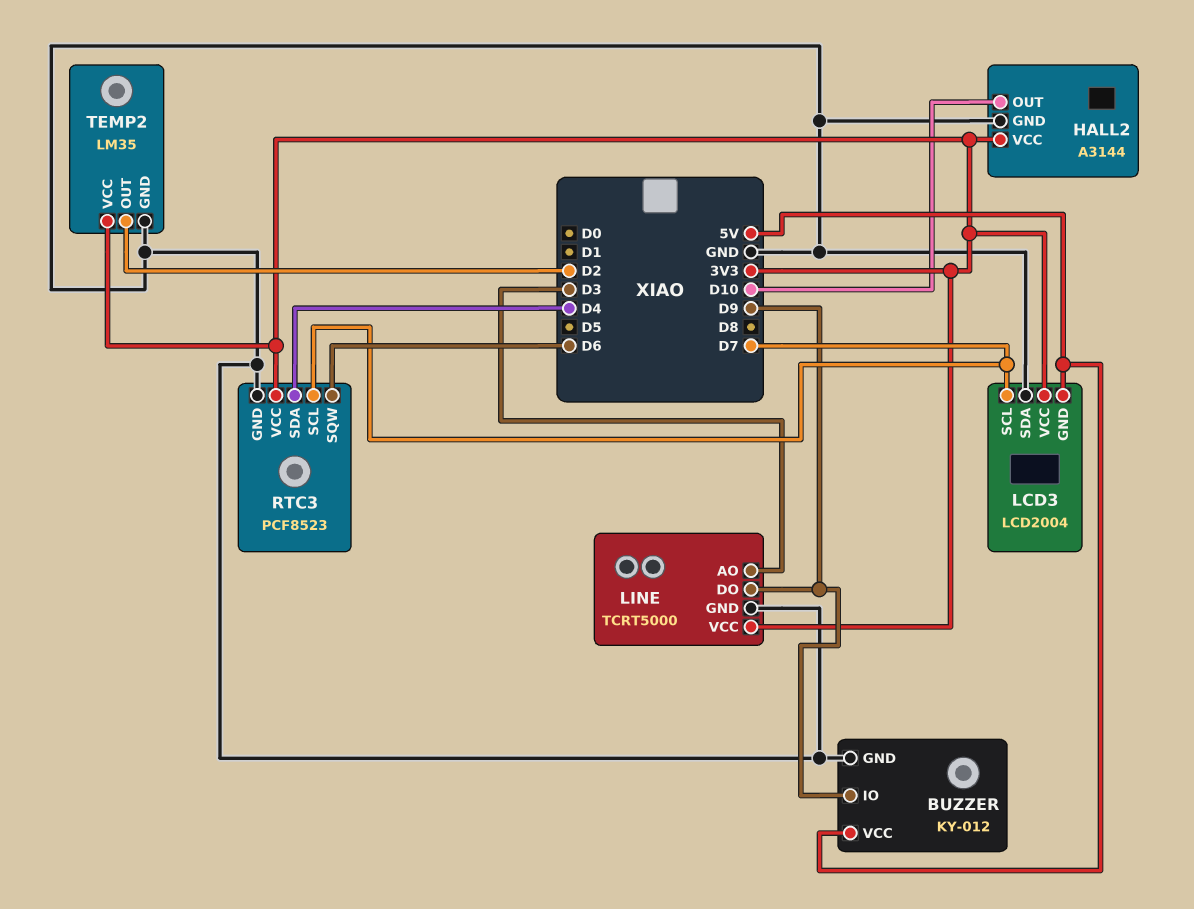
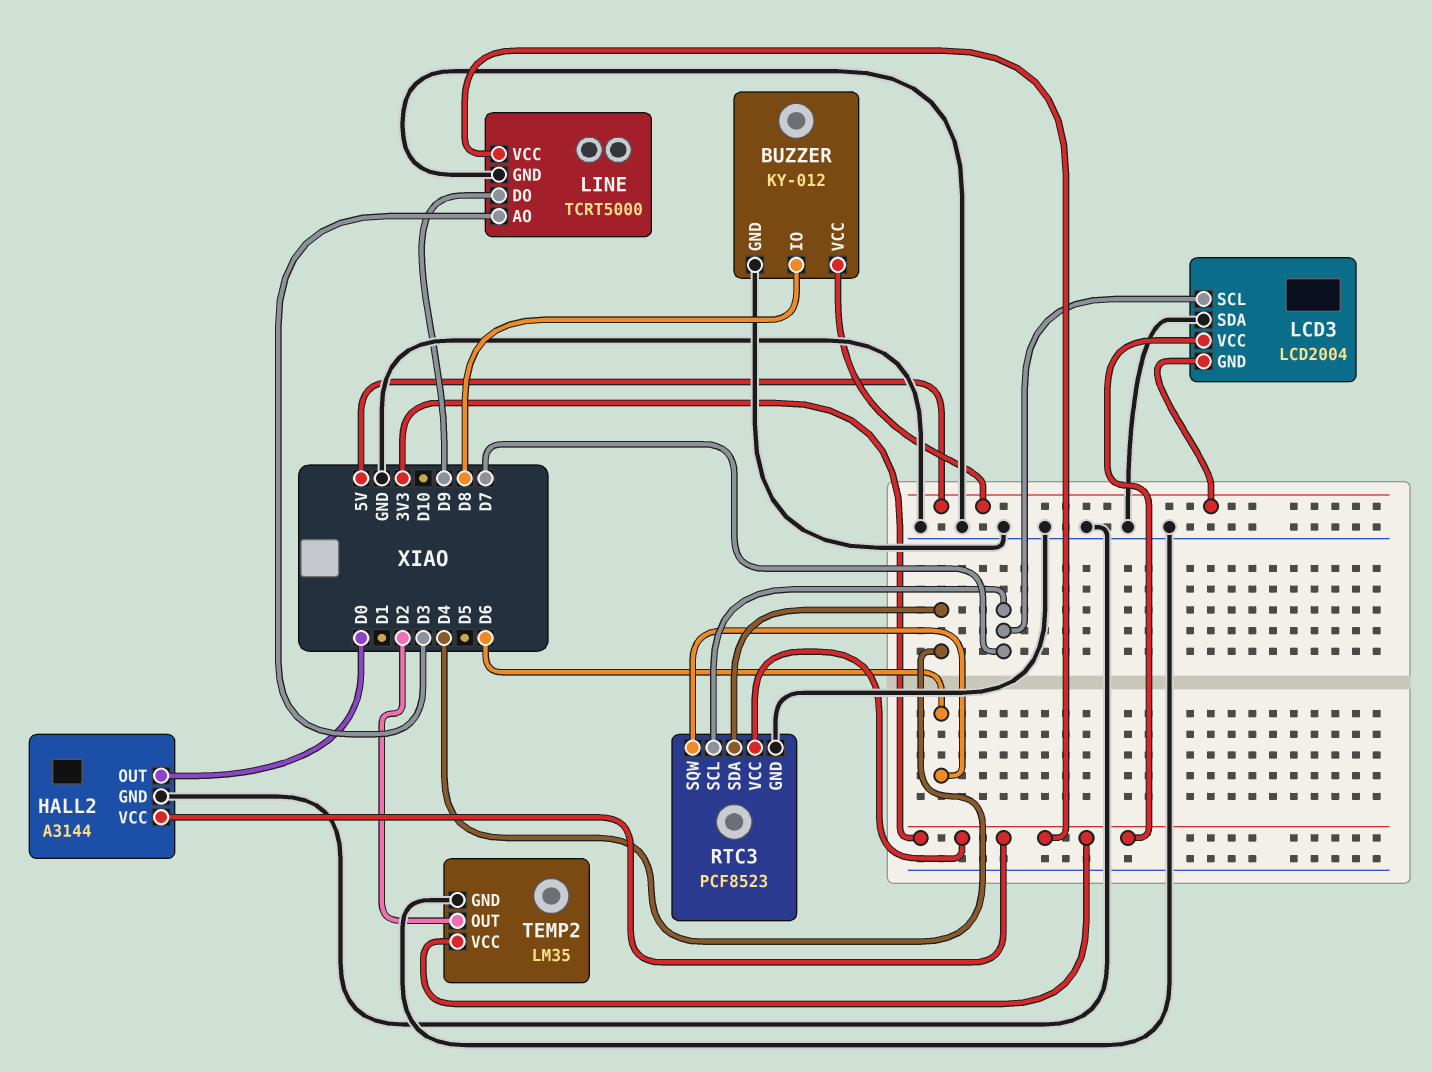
BUZZER pin IO: D9 -> D8
HALL2 pin OUT: D10 -> D0

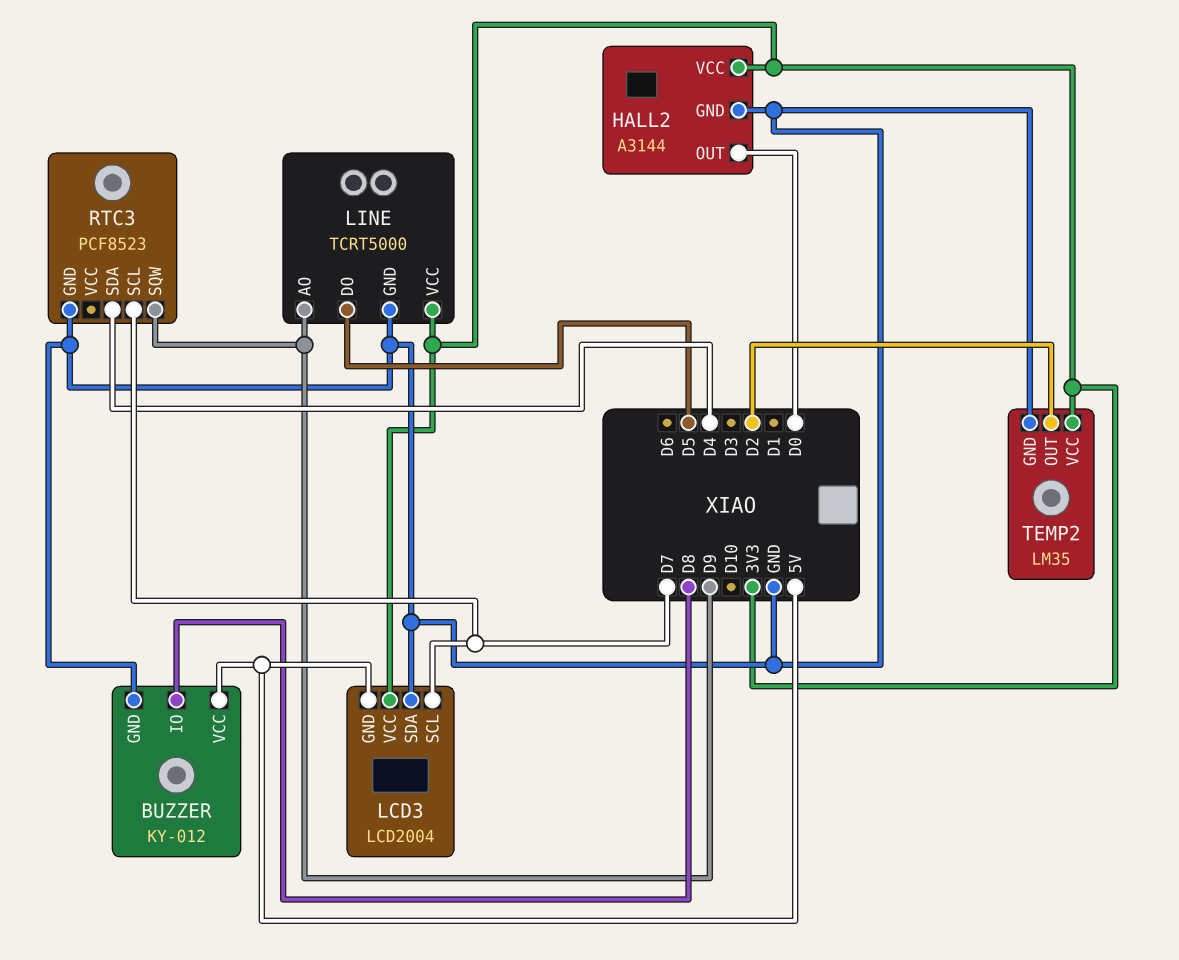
LINE pin AO: D3 -> D9
LINE pin DO: D9 -> D5
RTC3 pin SQW: D6 -> D9
RTC3 pin VCC: 3V3 -> none

